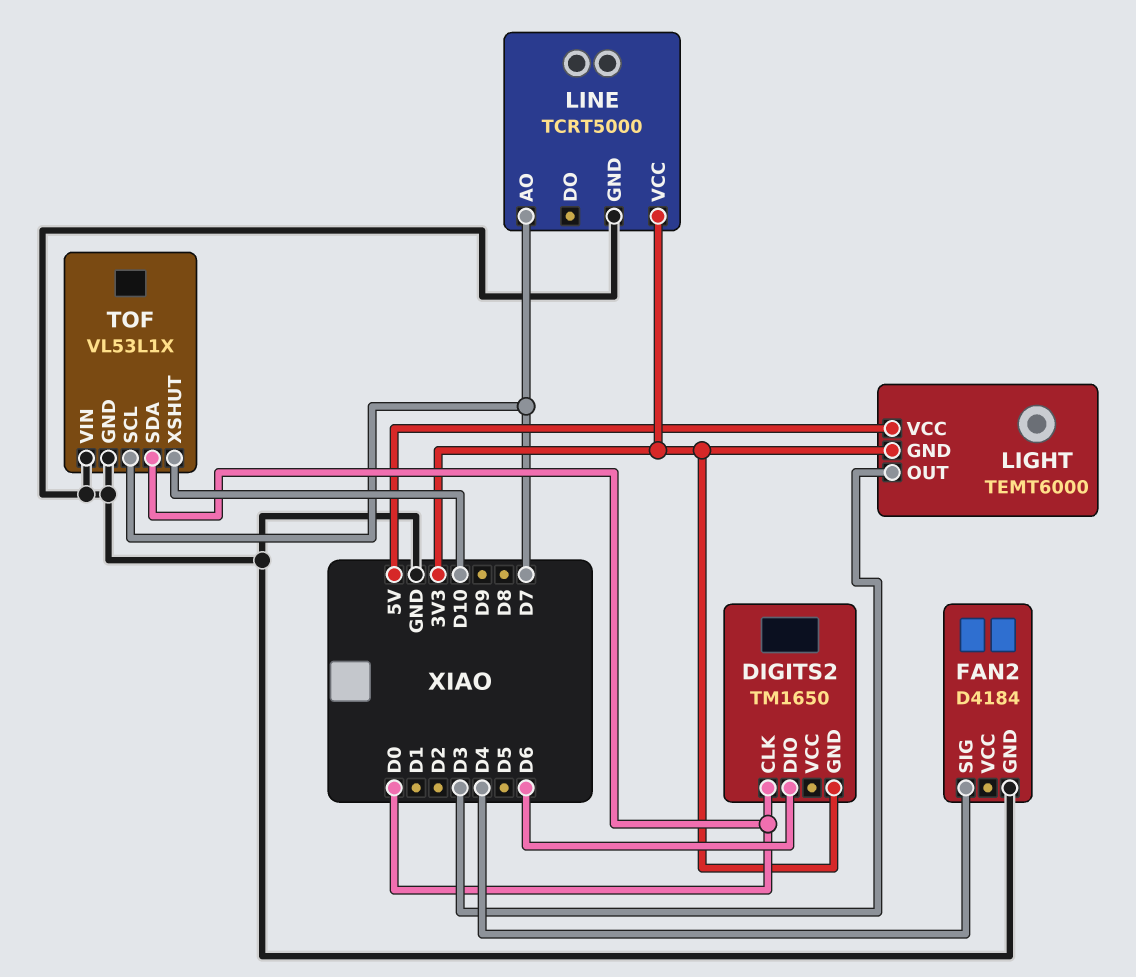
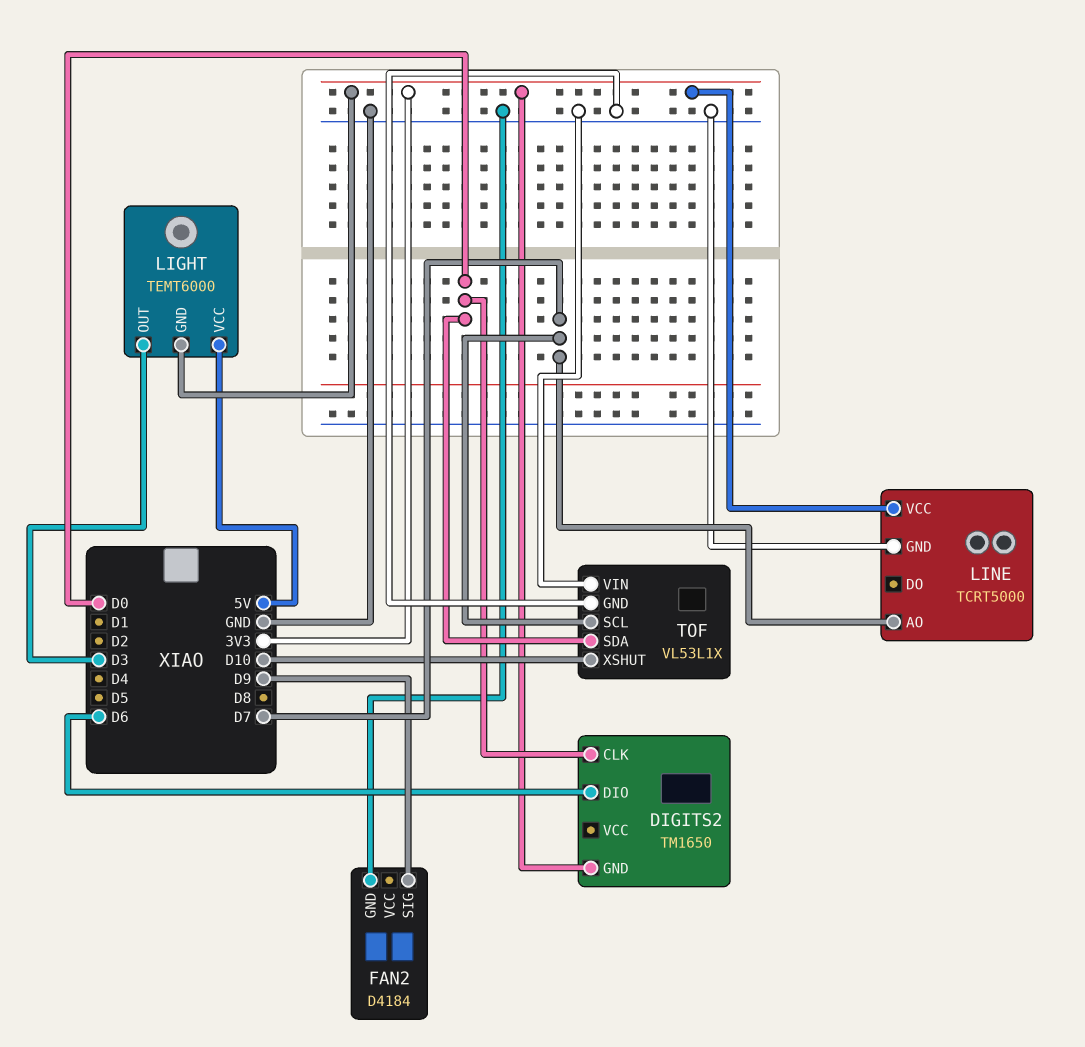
FAN2 pin SIG: D4 -> D9

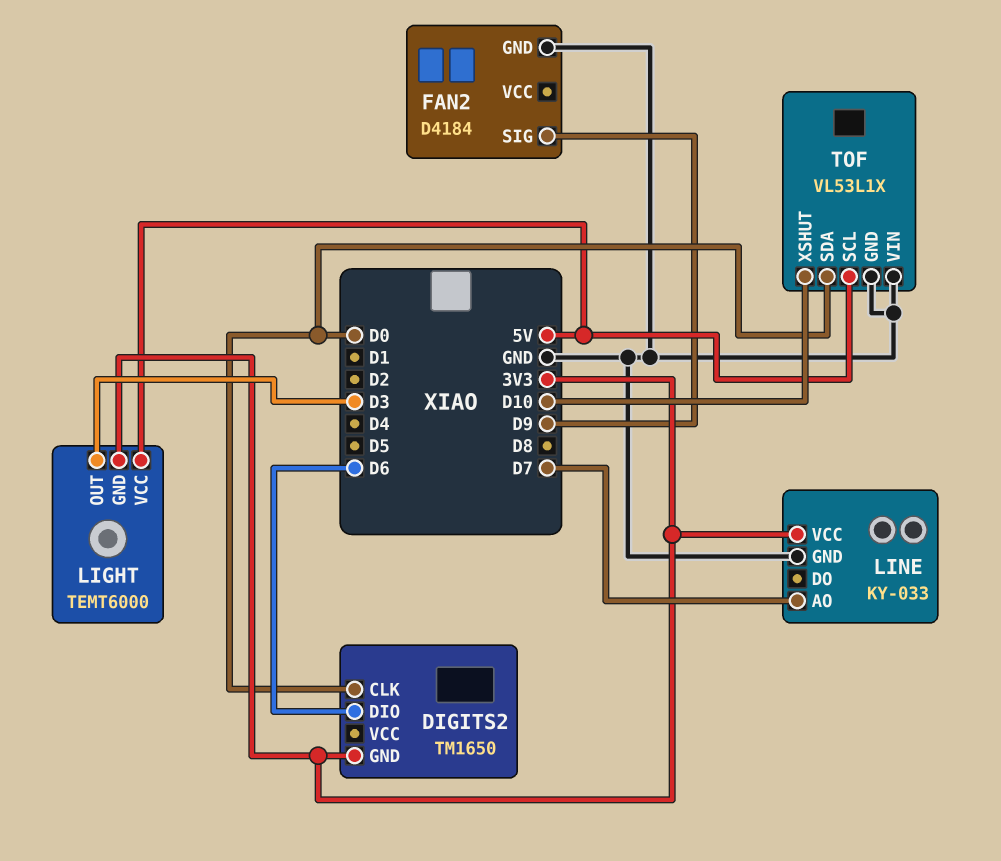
LINE: TCRT5000 -> KY-033
TOF pin SCL: D7 -> 5V

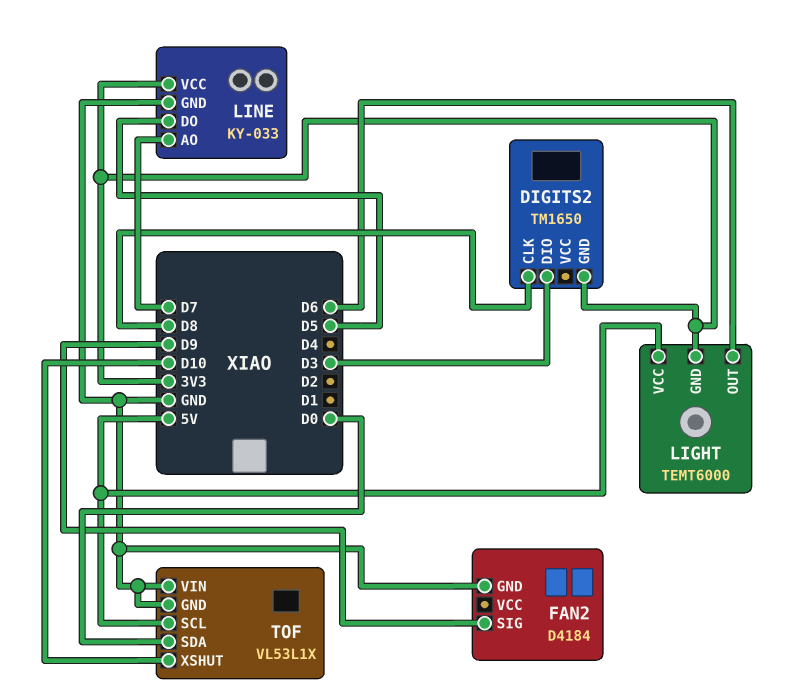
DIGITS2 pin CLK: D0 -> D8
DIGITS2 pin DIO: D6 -> D3
LIGHT pin OUT: D3 -> D6
LINE pin DO: none -> D5

